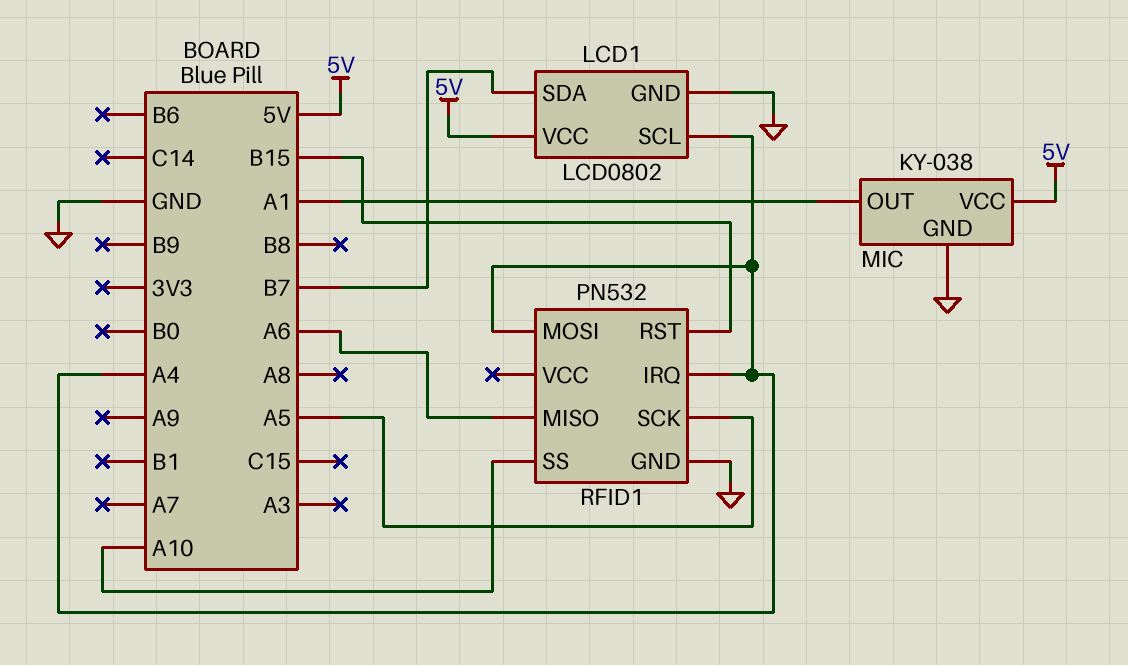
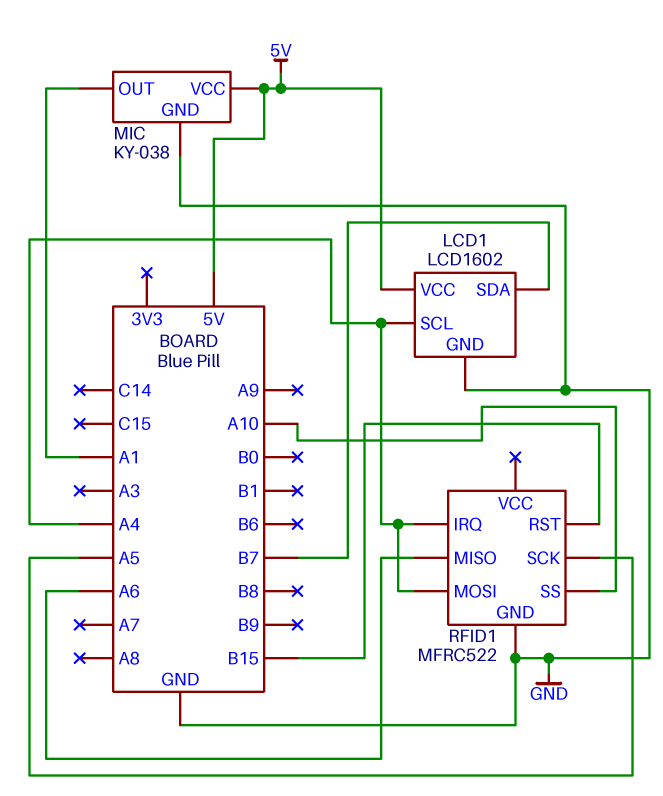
LCD1: LCD0802 -> LCD1602
RFID1: PN532 -> MFRC522

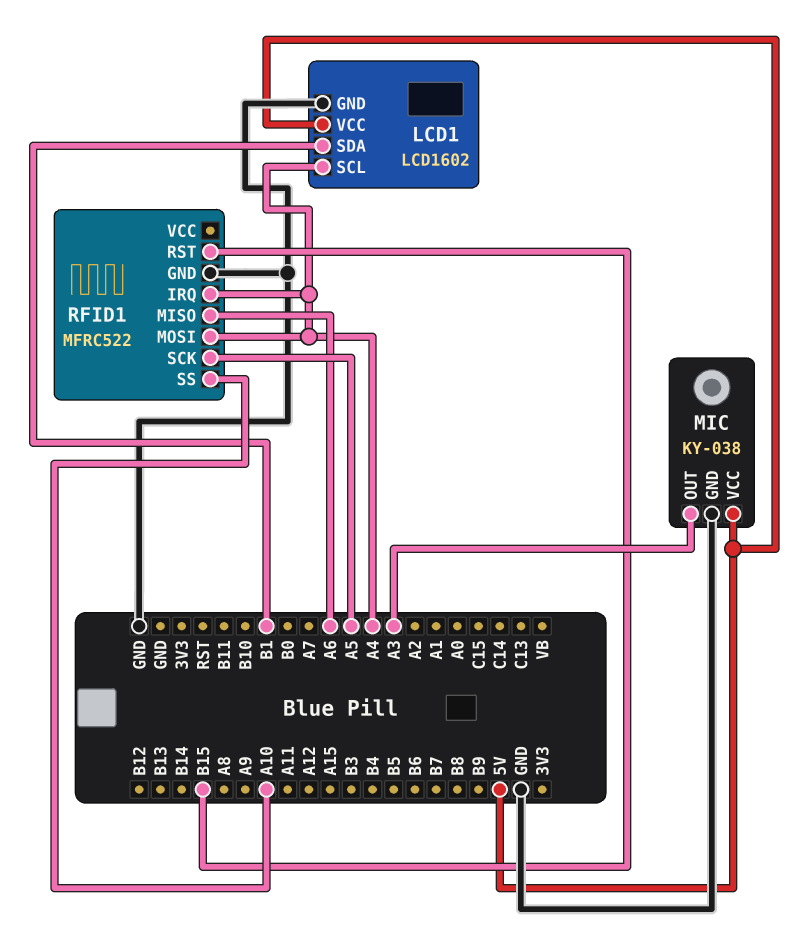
LCD1 pin SDA: B7 -> B1
MIC pin OUT: A1 -> A3

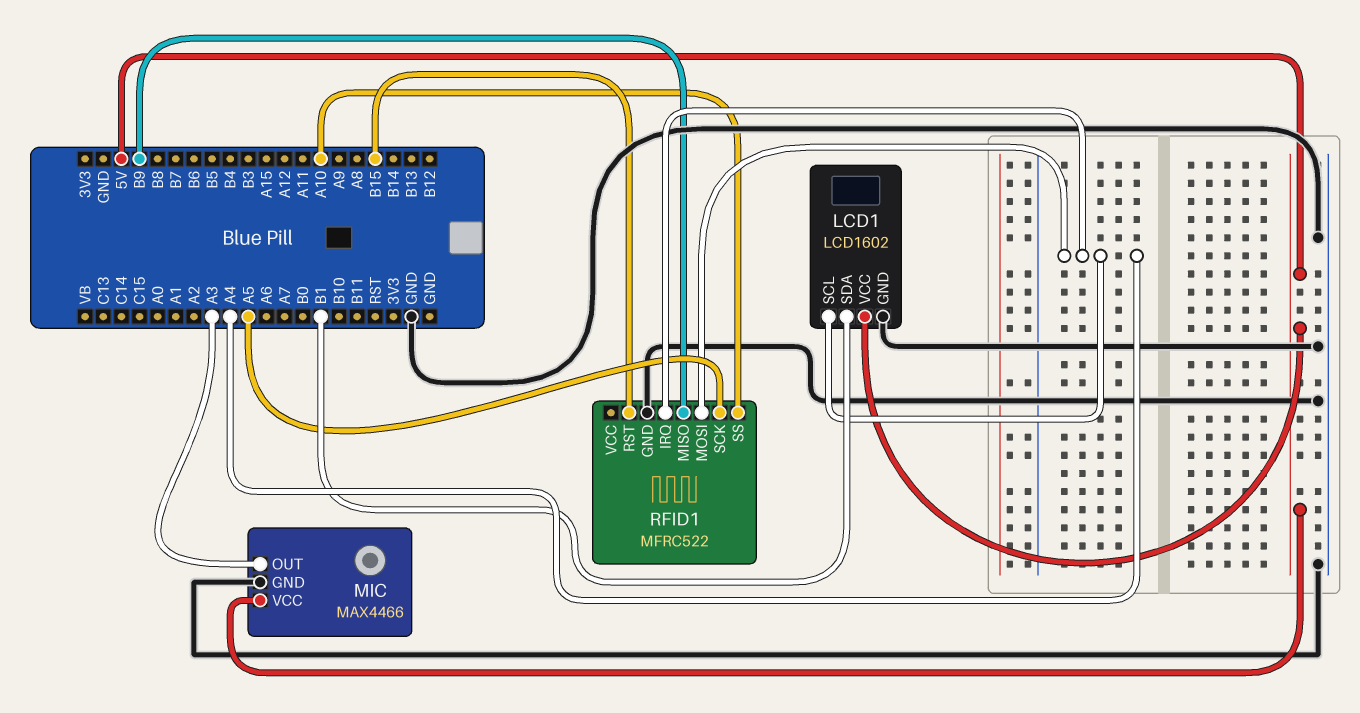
MIC: KY-038 -> MAX4466
RFID1 pin MISO: A6 -> B9

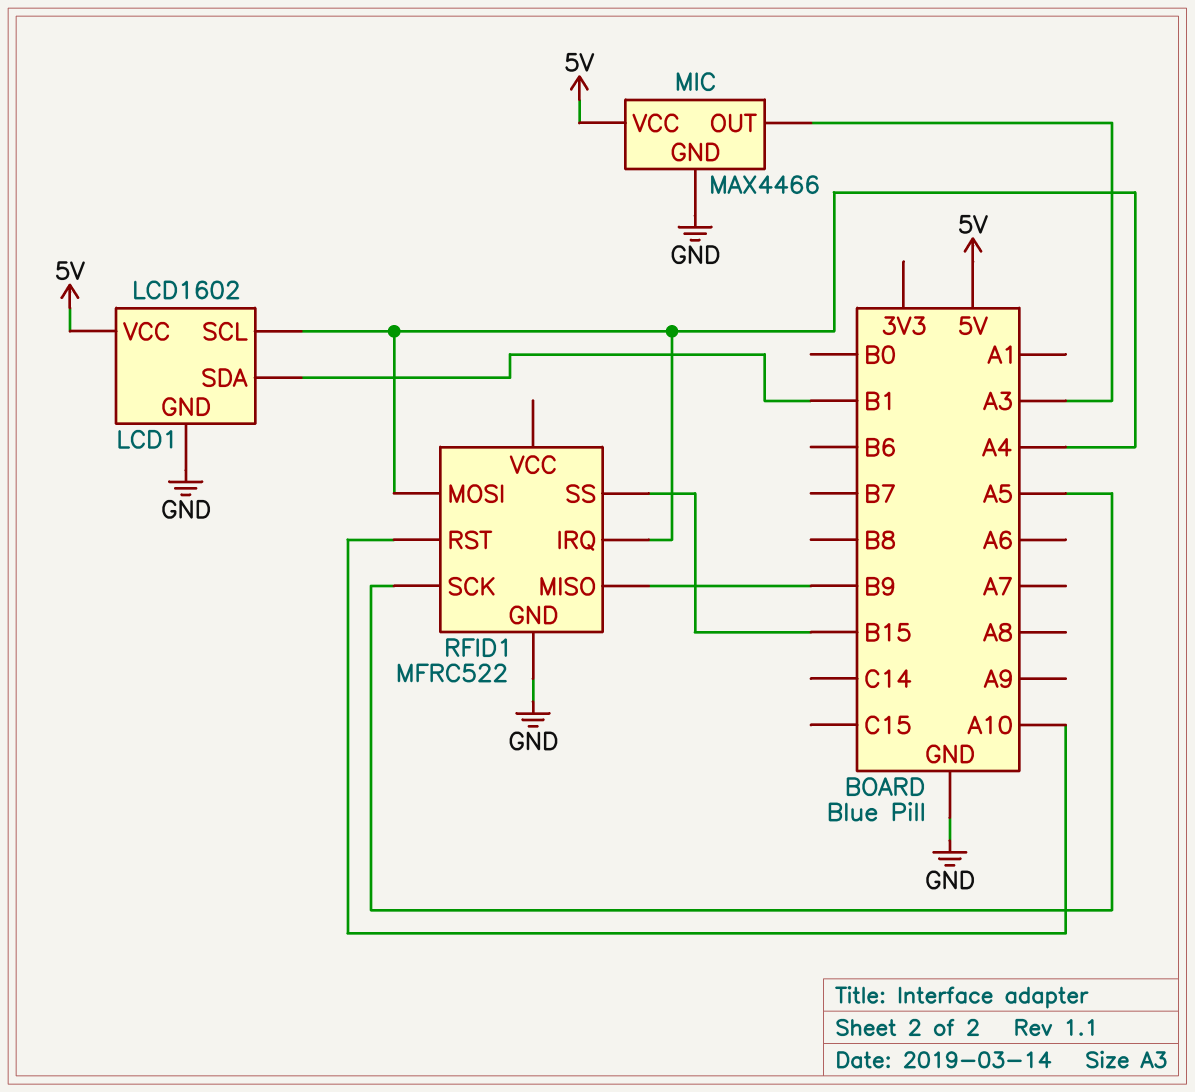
RFID1 pin RST: B15 -> A10
RFID1 pin SS: A10 -> B15

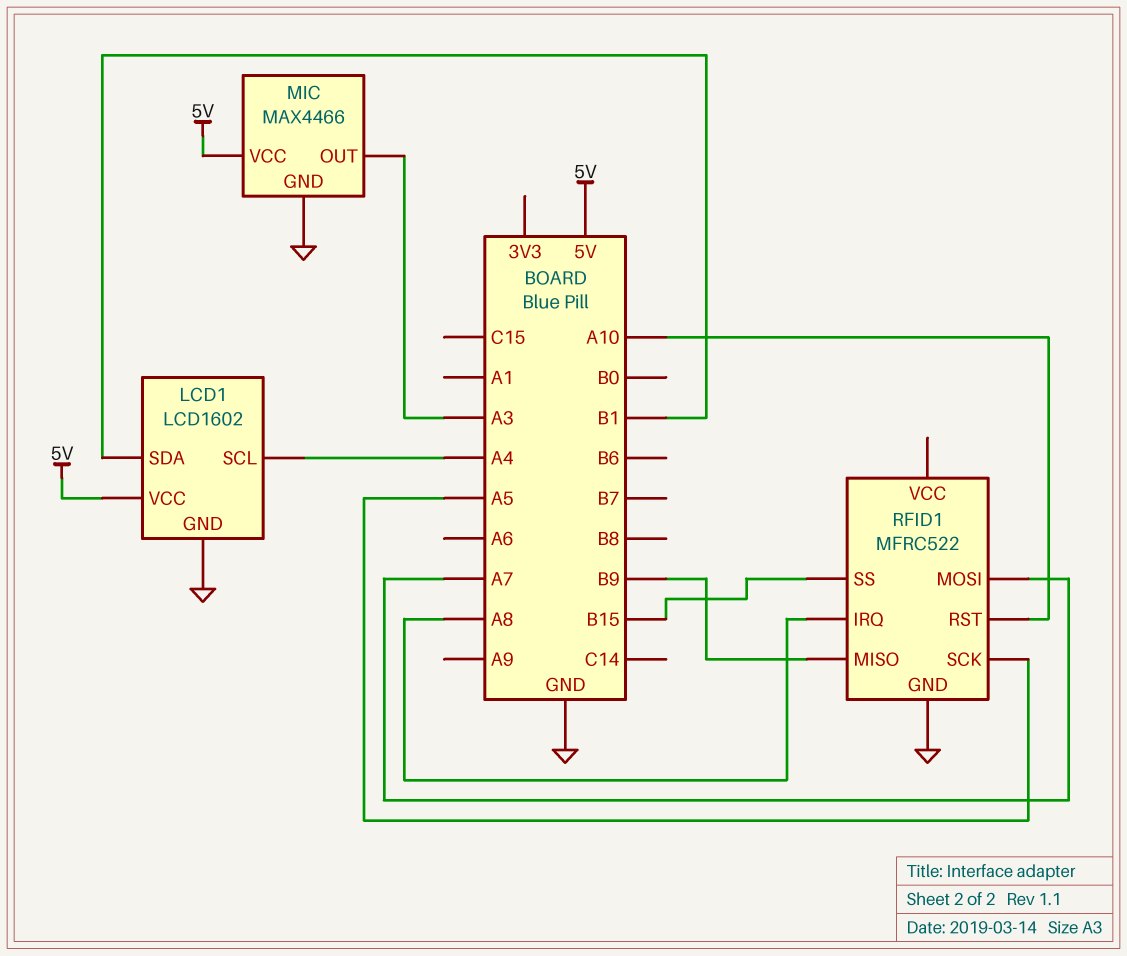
RFID1 pin IRQ: A4 -> A8
RFID1 pin MOSI: A4 -> A7

